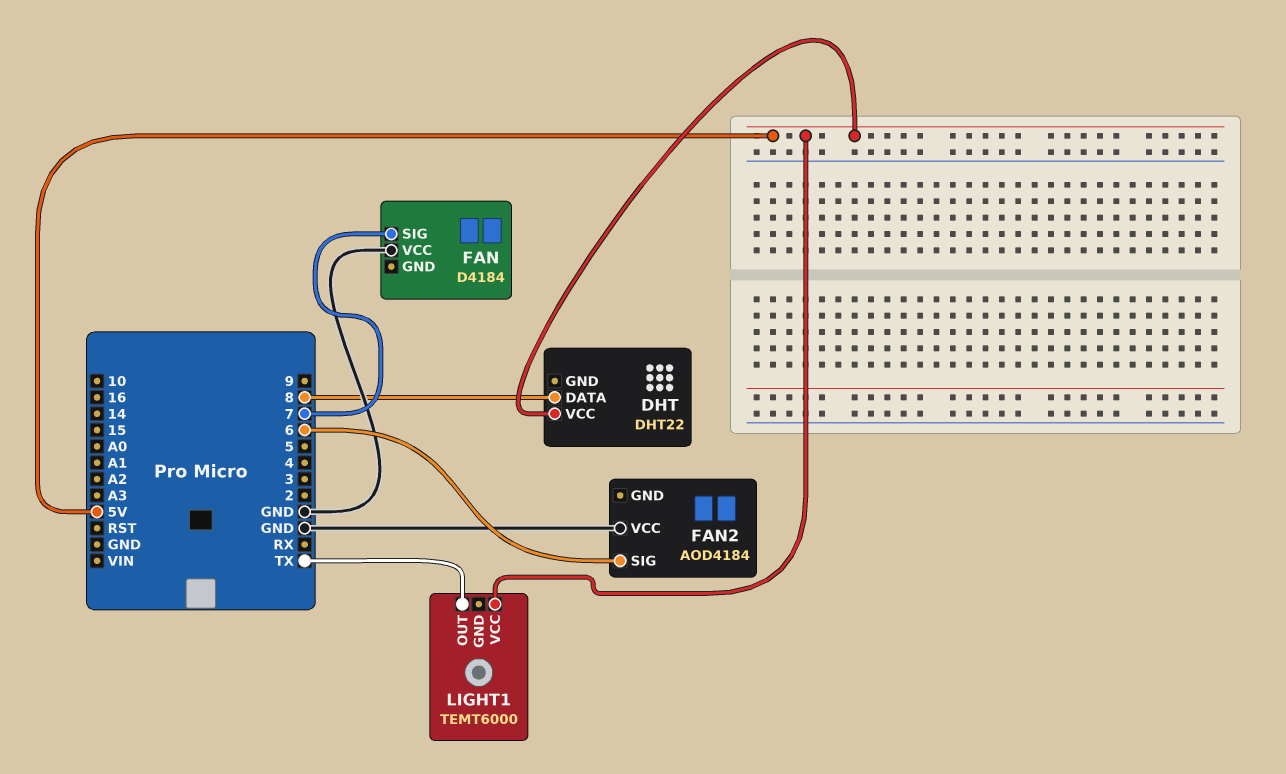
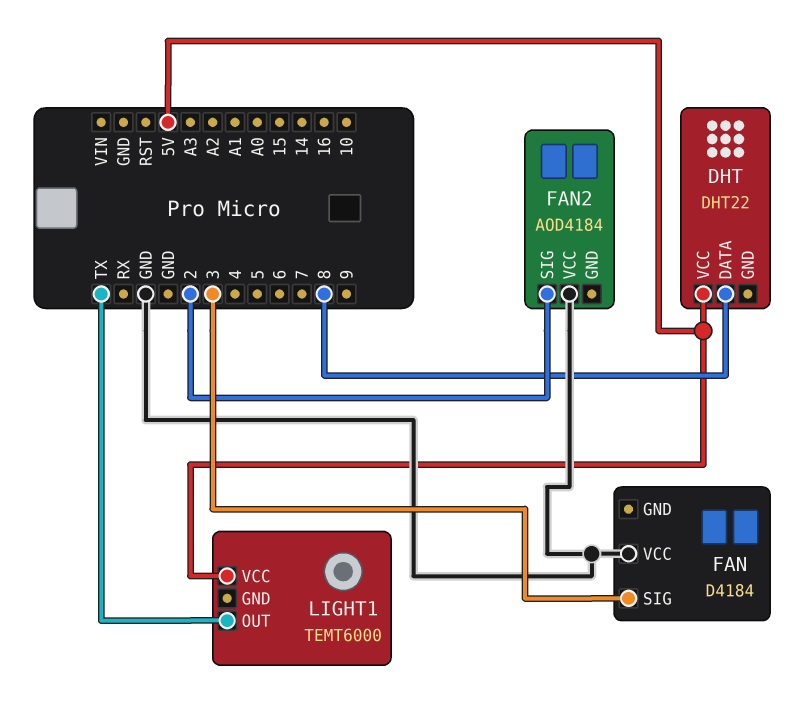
FAN pin SIG: 7 -> 3
FAN2 pin SIG: 6 -> 2

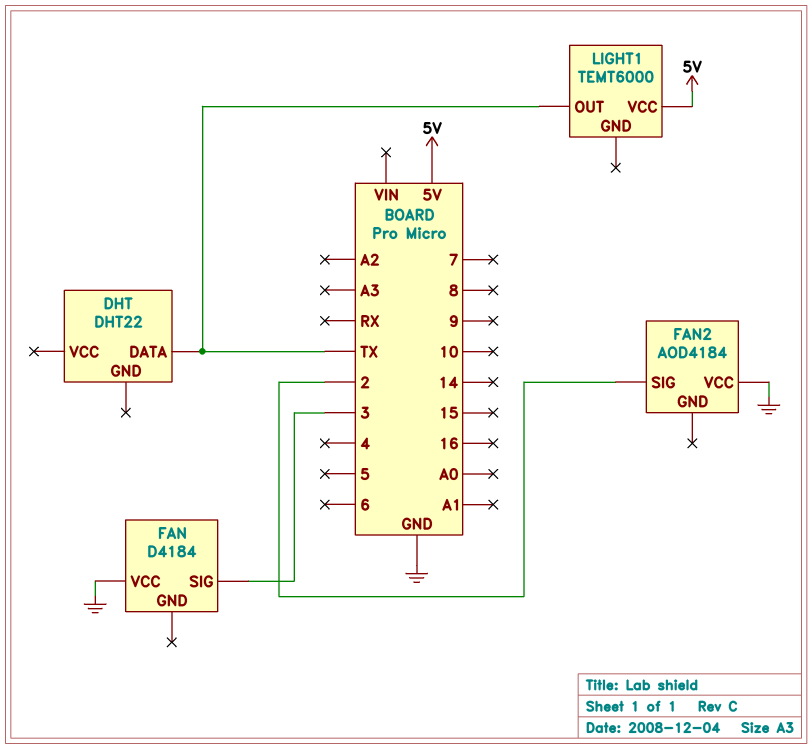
DHT pin DATA: 8 -> TX
DHT pin VCC: 5V -> none

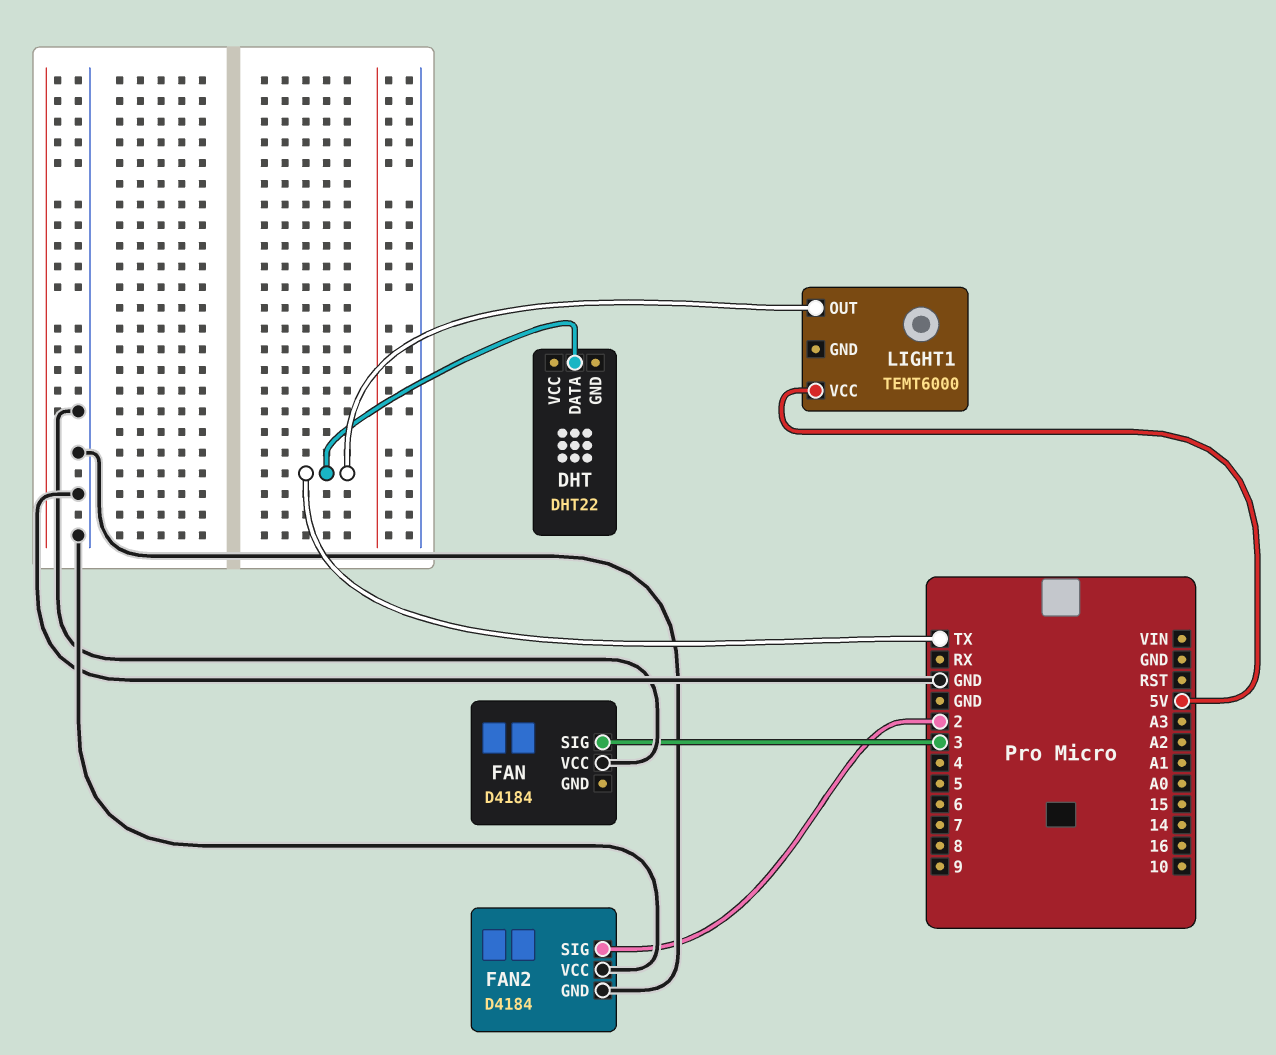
FAN2: AOD4184 -> D4184
FAN2 pin GND: none -> GND

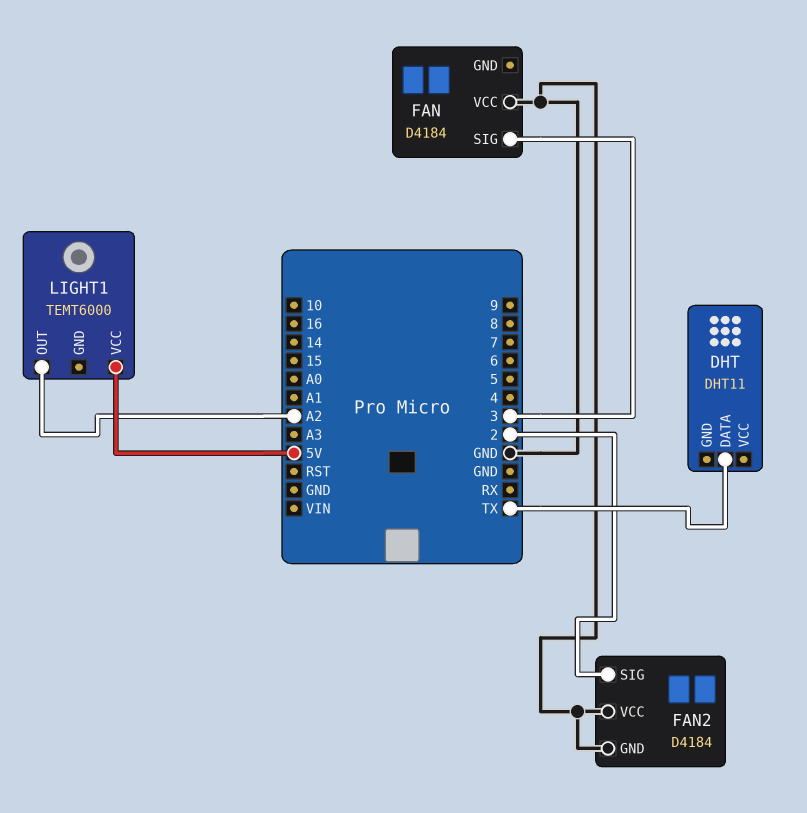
DHT: DHT22 -> DHT11
LIGHT1 pin OUT: TX -> A2

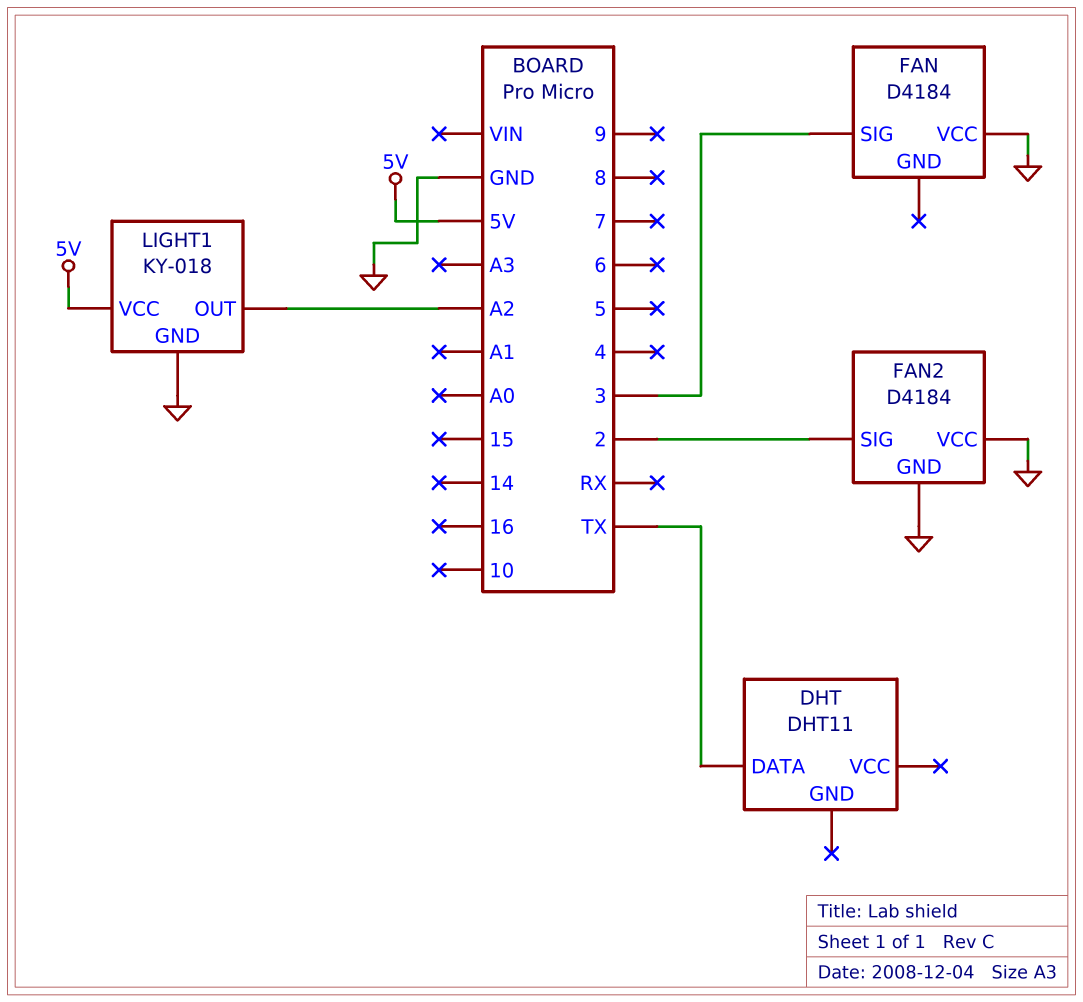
LIGHT1: TEMT6000 -> KY-018
LIGHT1 pin GND: none -> GND

